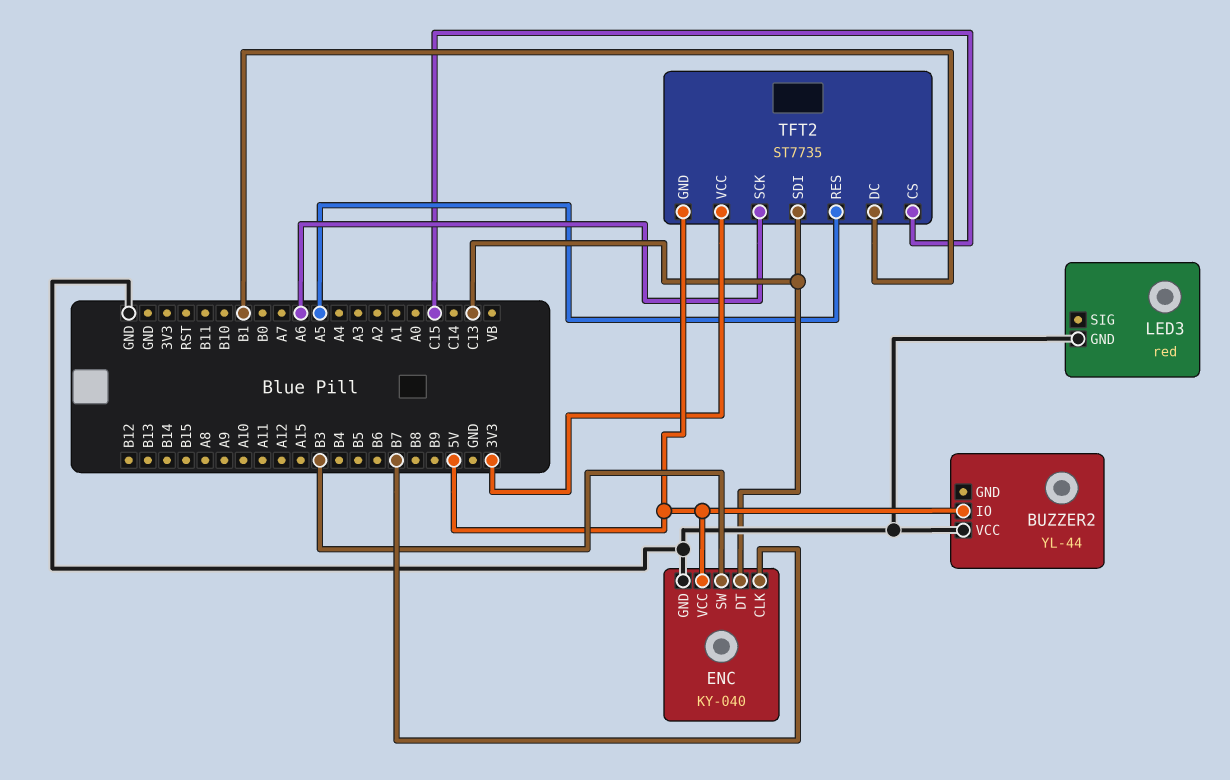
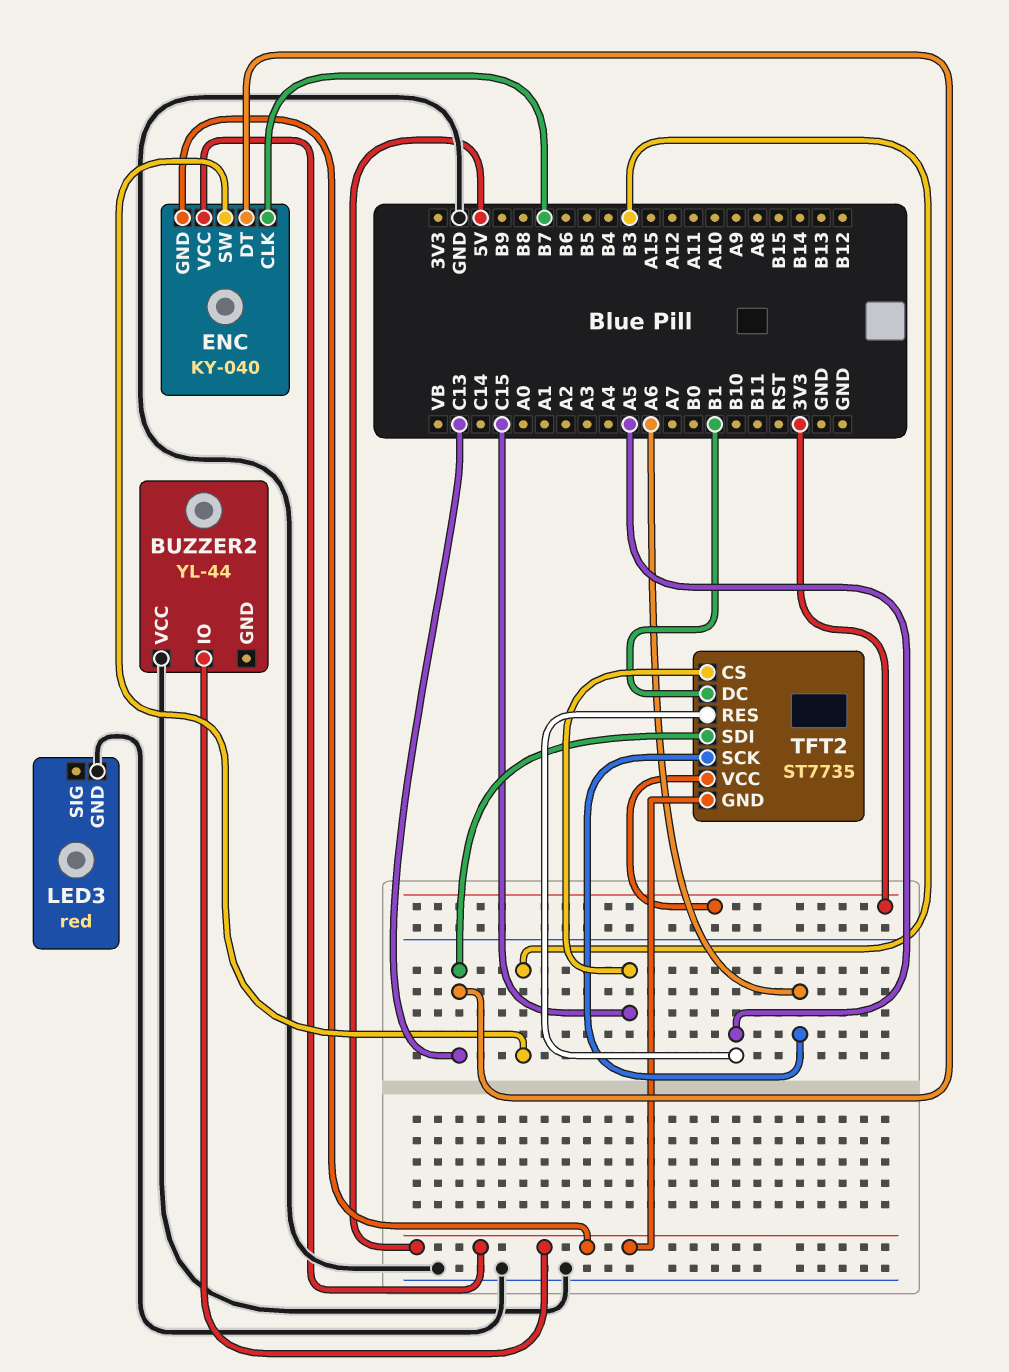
ENC pin GND: GND -> 5V

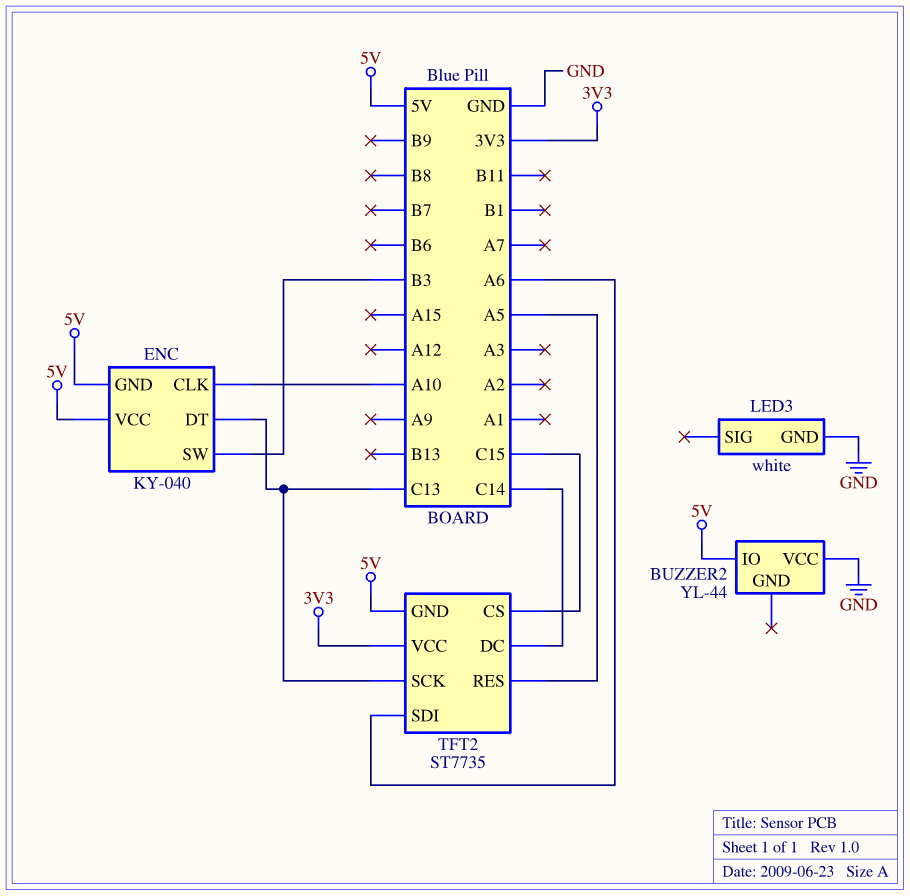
ENC pin CLK: B7 -> A10
LED3: red -> white
TFT2 pin DC: B1 -> C14
TFT2 pin SCK: A6 -> C13
TFT2 pin SDI: C13 -> A6

